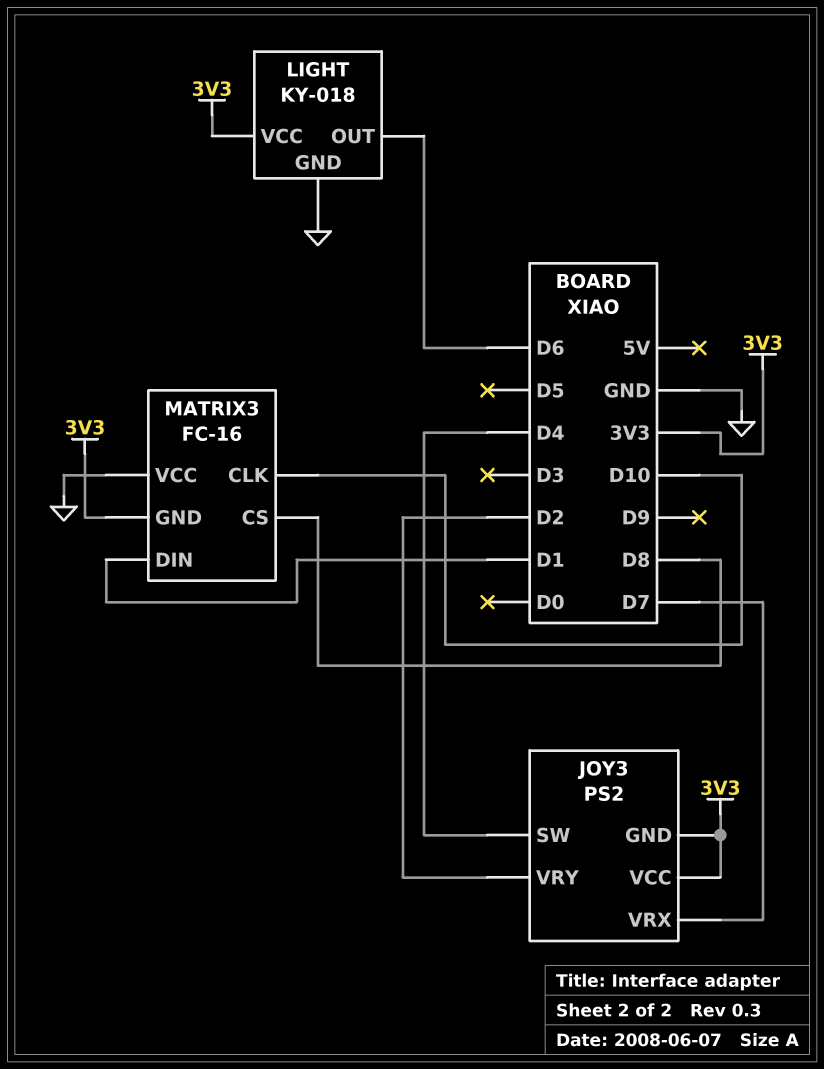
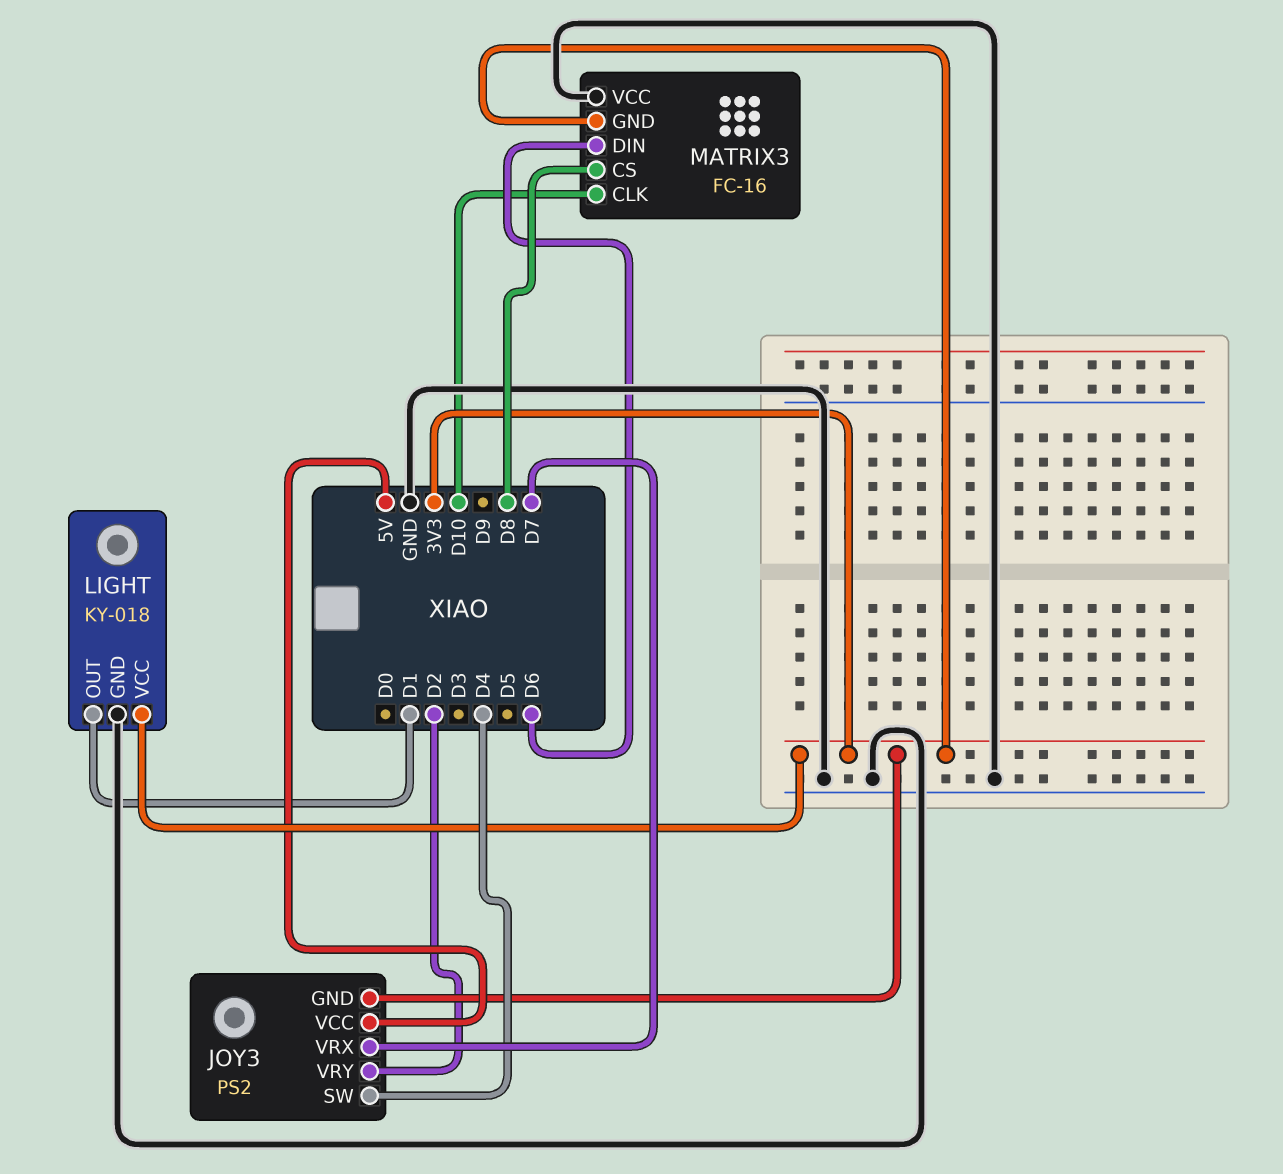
JOY3 pin VCC: 3V3 -> 5V
LIGHT pin OUT: D6 -> D1
MATRIX3 pin DIN: D1 -> D6

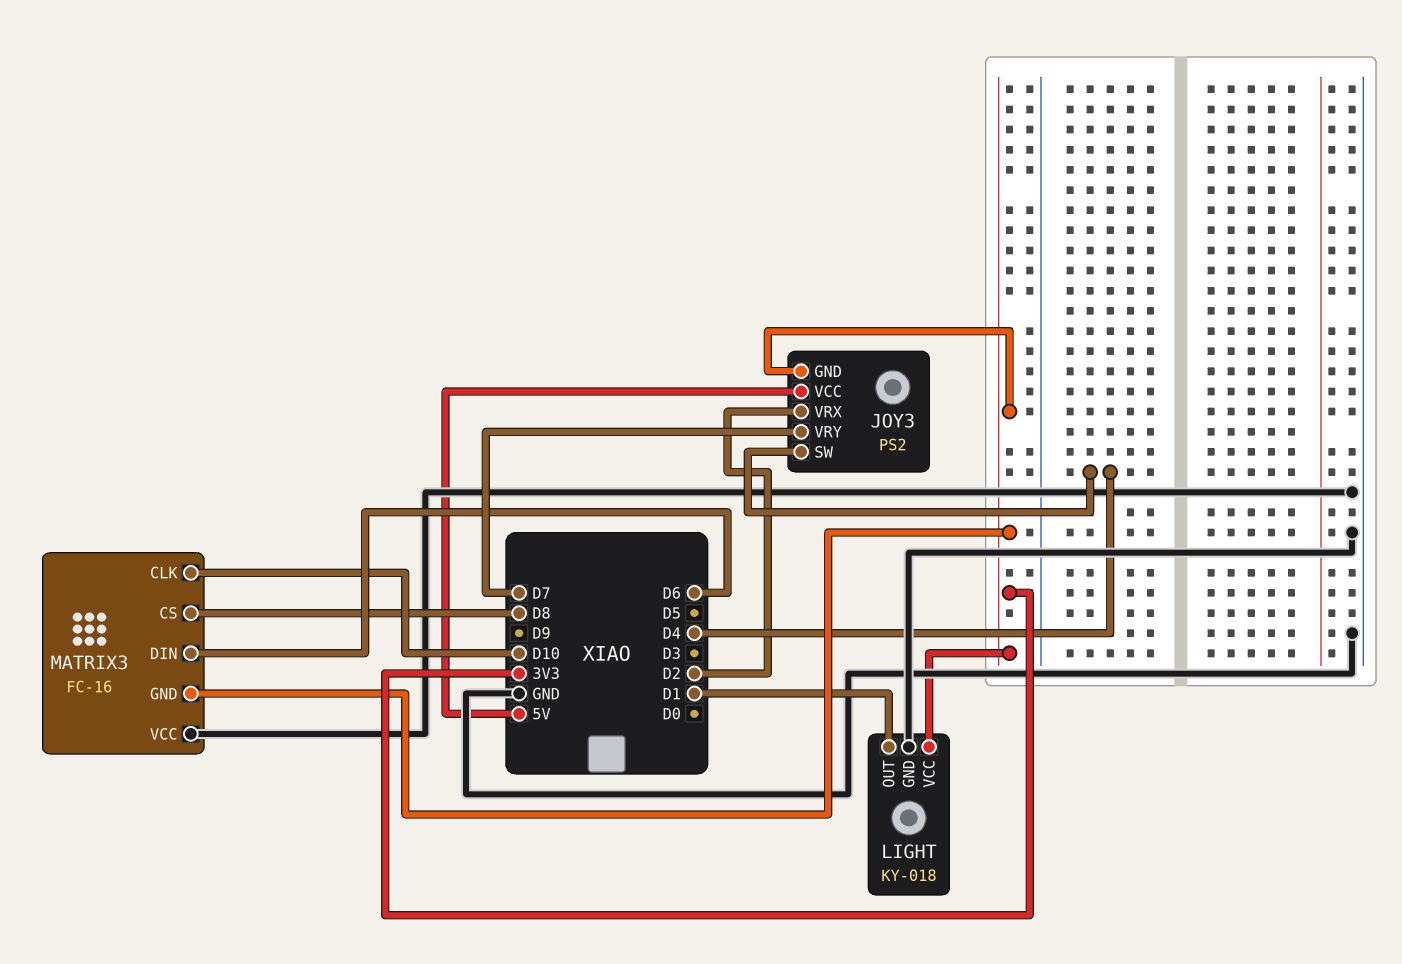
JOY3 pin VRX: D7 -> D2
JOY3 pin VRY: D2 -> D7

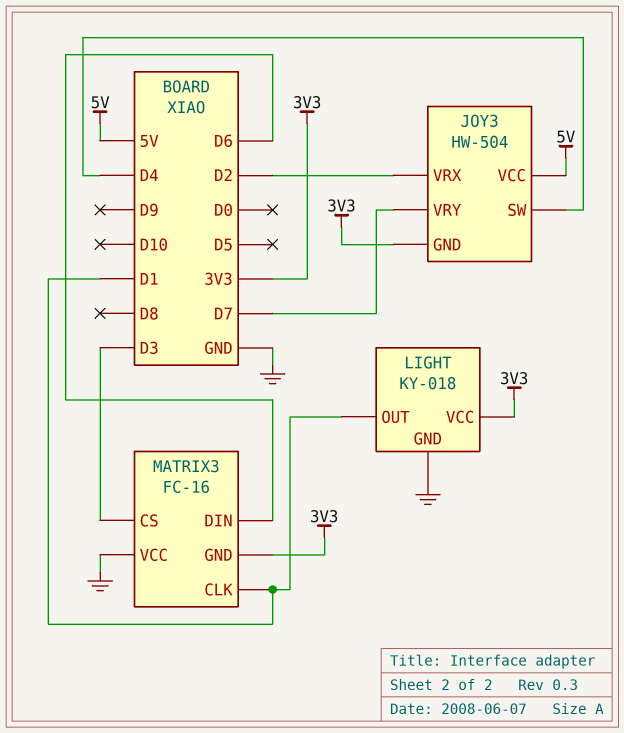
JOY3: PS2 -> HW-504
MATRIX3 pin CLK: D10 -> D1
MATRIX3 pin CS: D8 -> D3

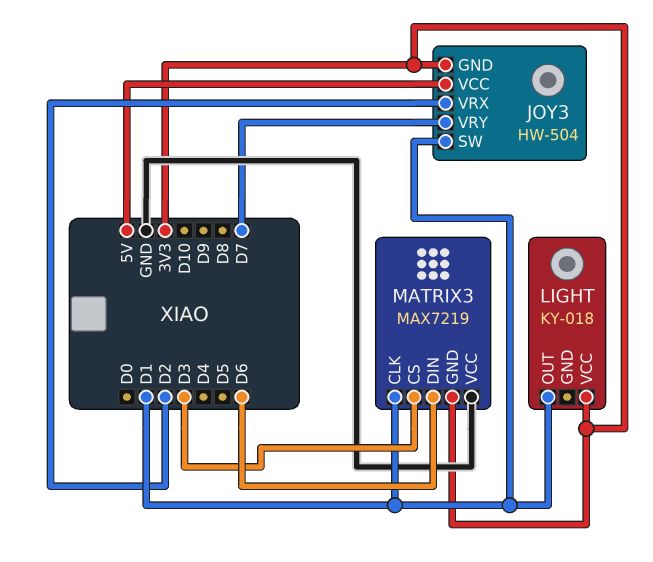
JOY3 pin SW: D4 -> D1
LIGHT pin GND: GND -> none
MATRIX3: FC-16 -> MAX7219

